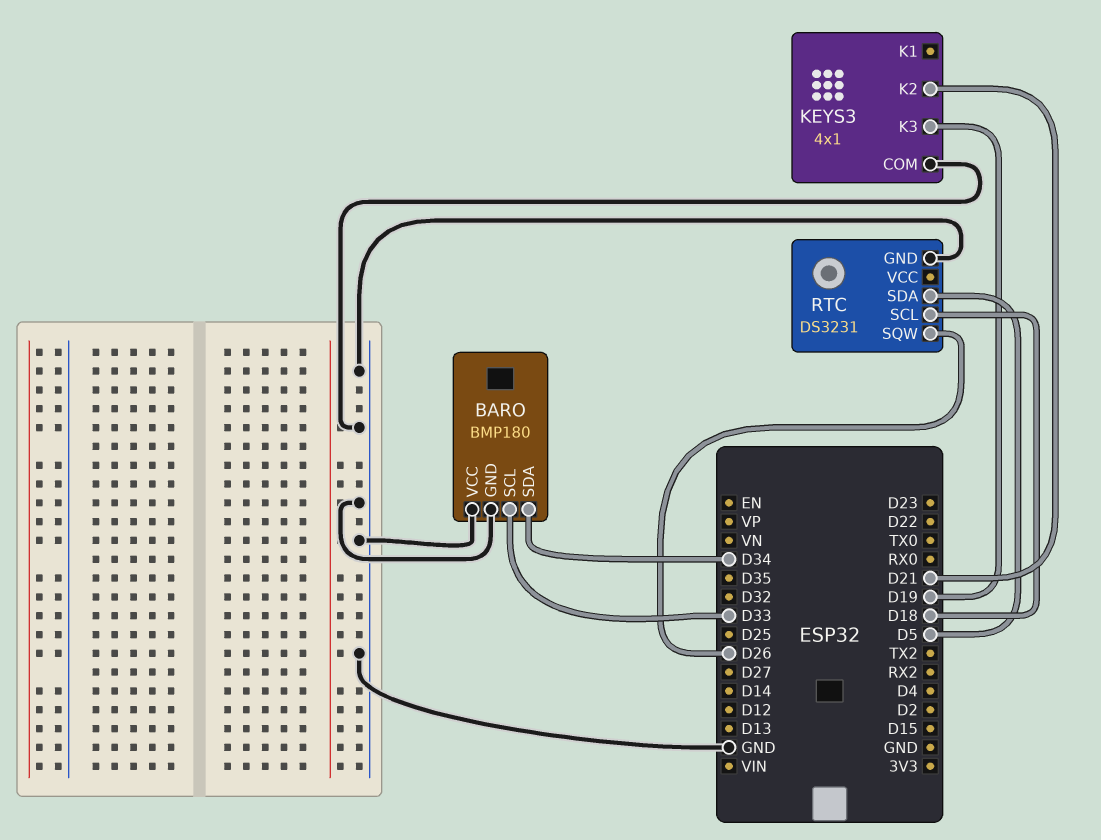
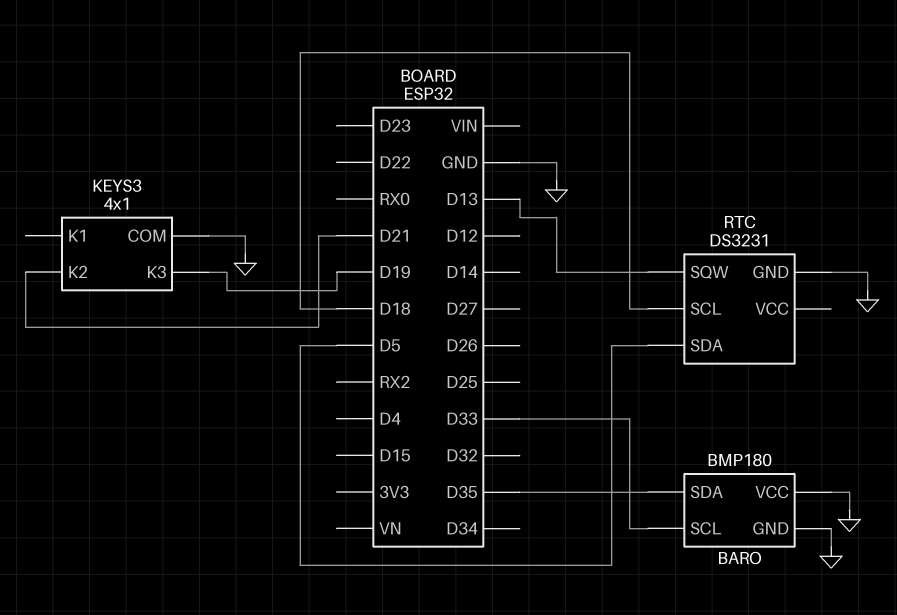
BARO pin SDA: D34 -> D35
RTC pin SQW: D26 -> D13

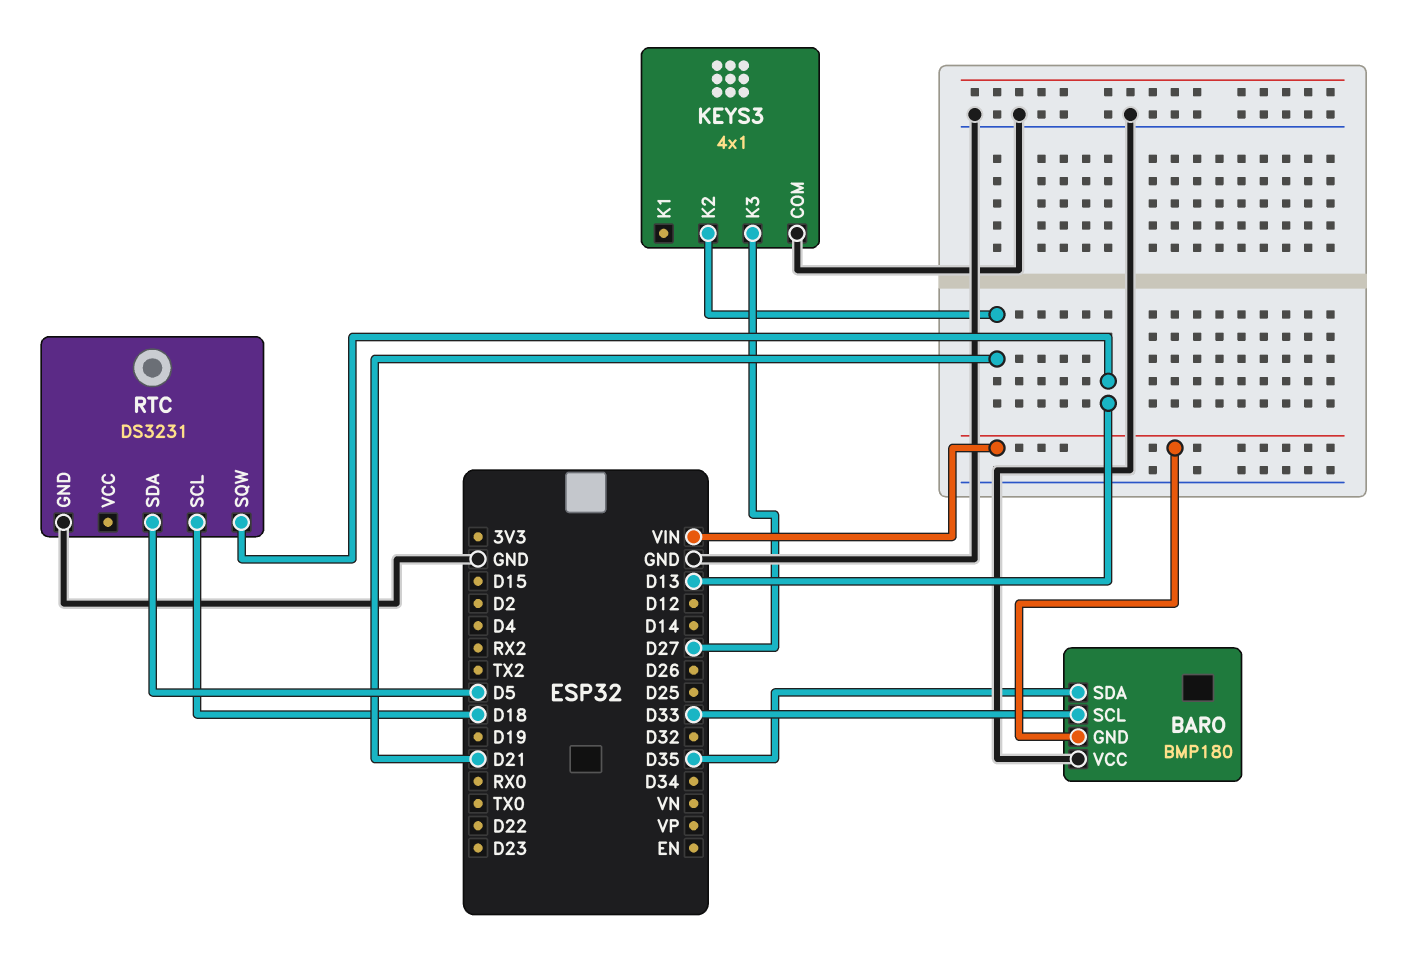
BARO pin GND: GND -> VIN
KEYS3 pin K3: D19 -> D27

